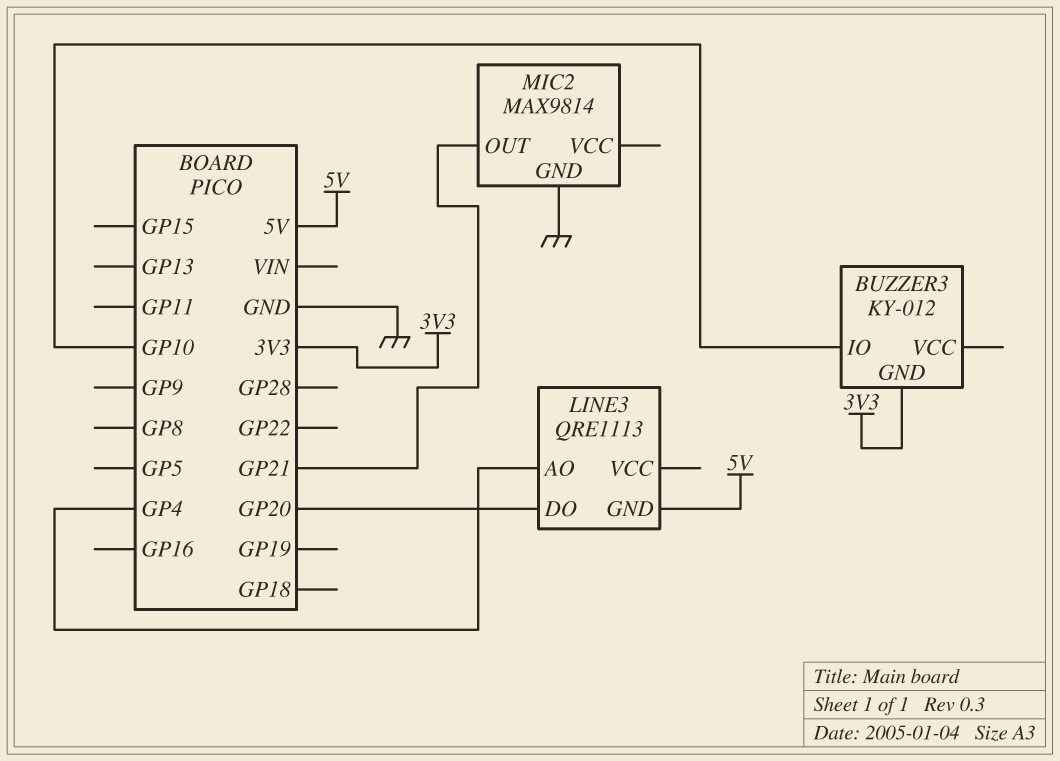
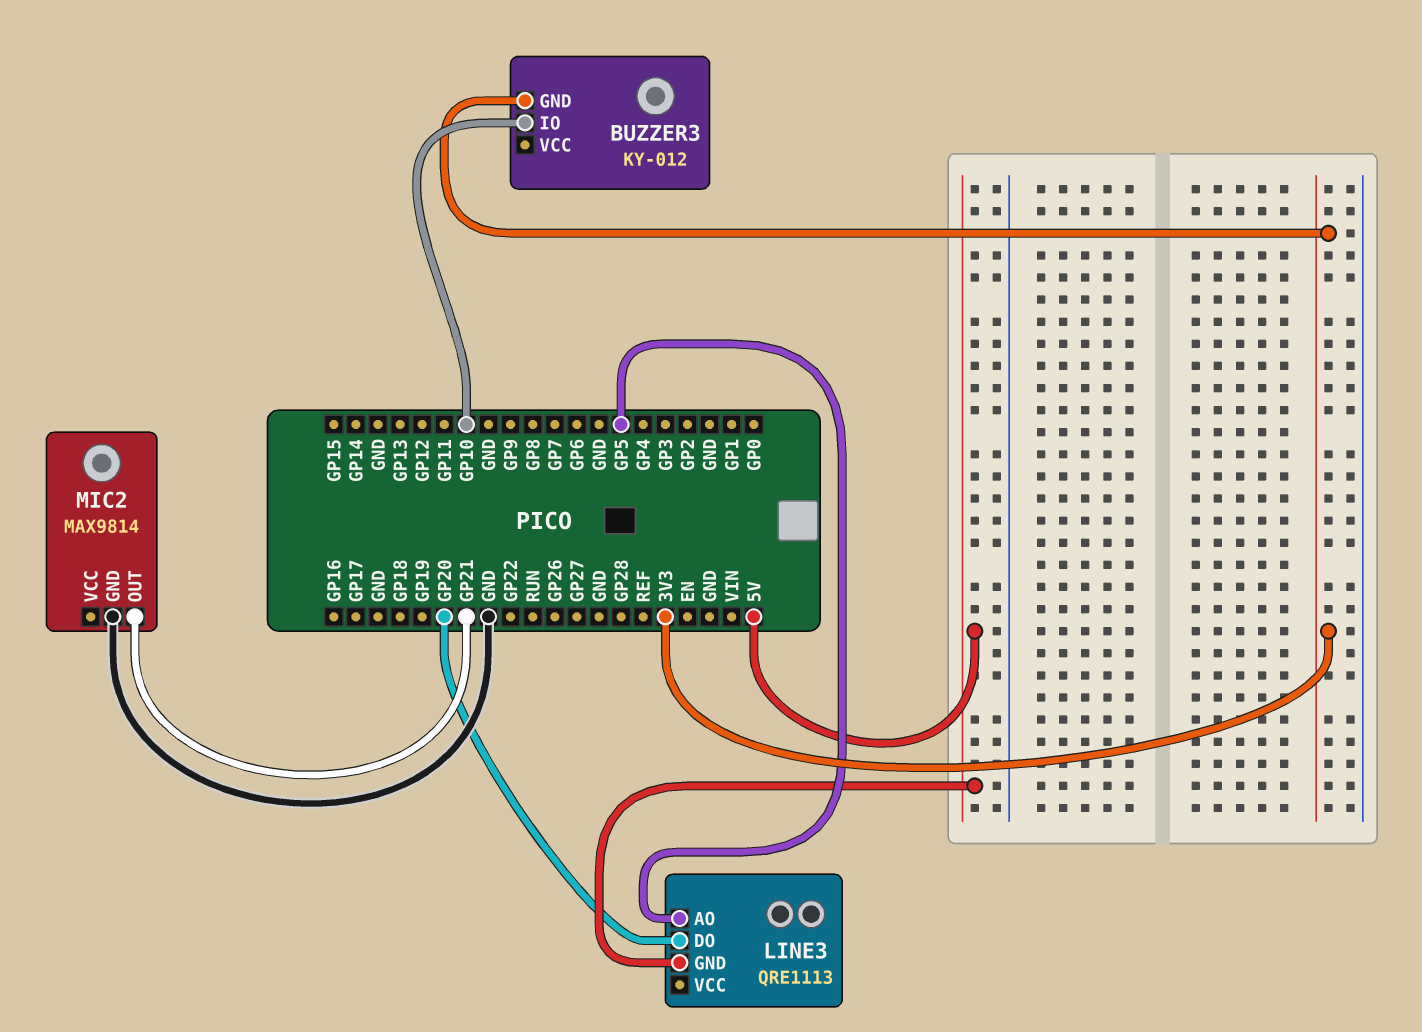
LINE3 pin AO: GP4 -> GP5

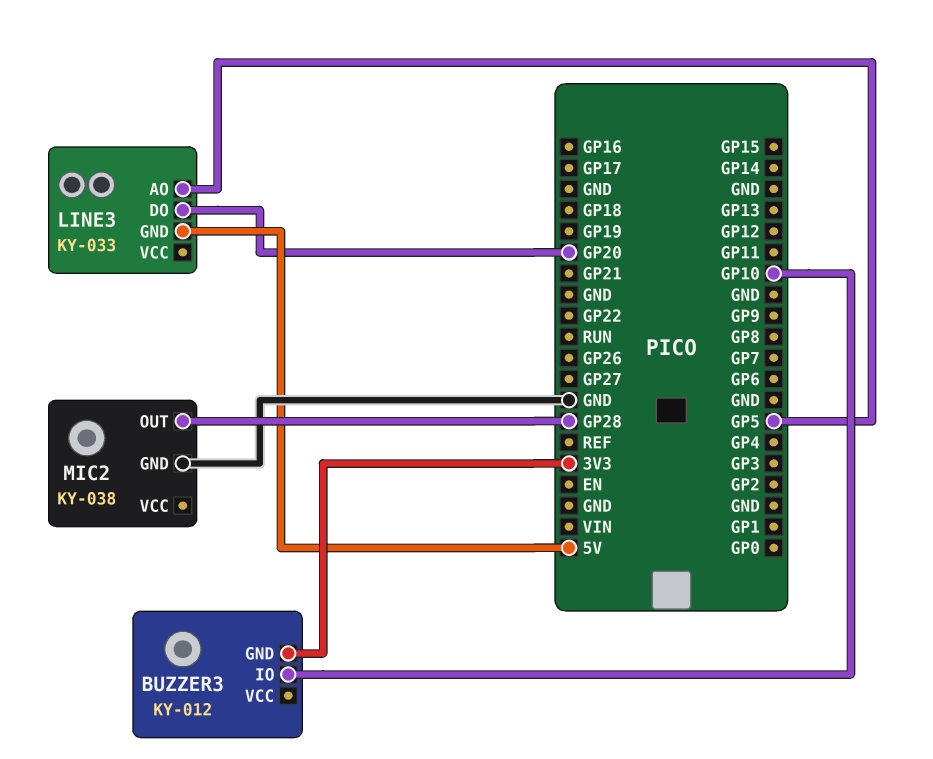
LINE3: QRE1113 -> KY-033
MIC2: MAX9814 -> KY-038
MIC2 pin OUT: GP21 -> GP28

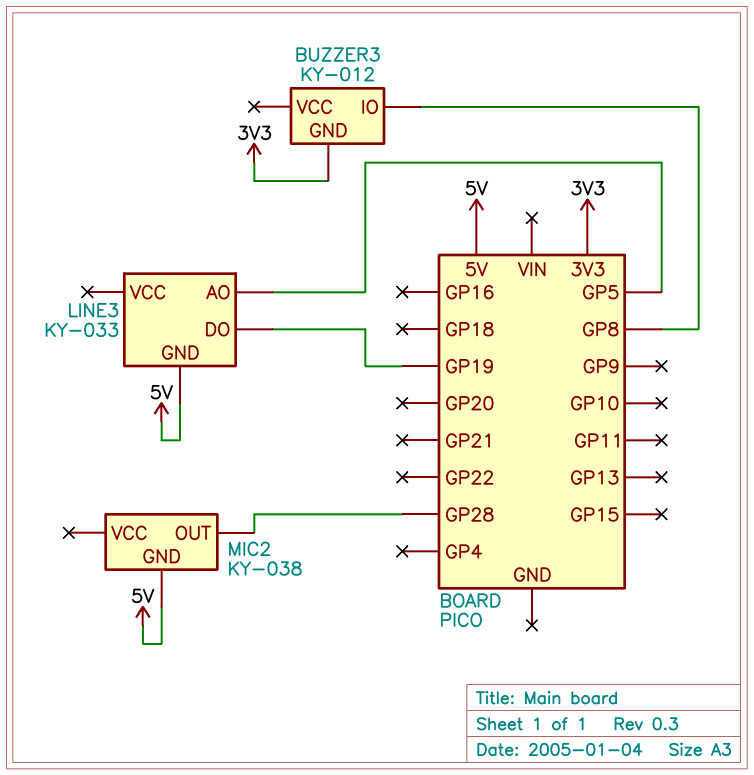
BUZZER3 pin IO: GP10 -> GP8
LINE3 pin DO: GP20 -> GP19
MIC2 pin GND: GND -> 5V

